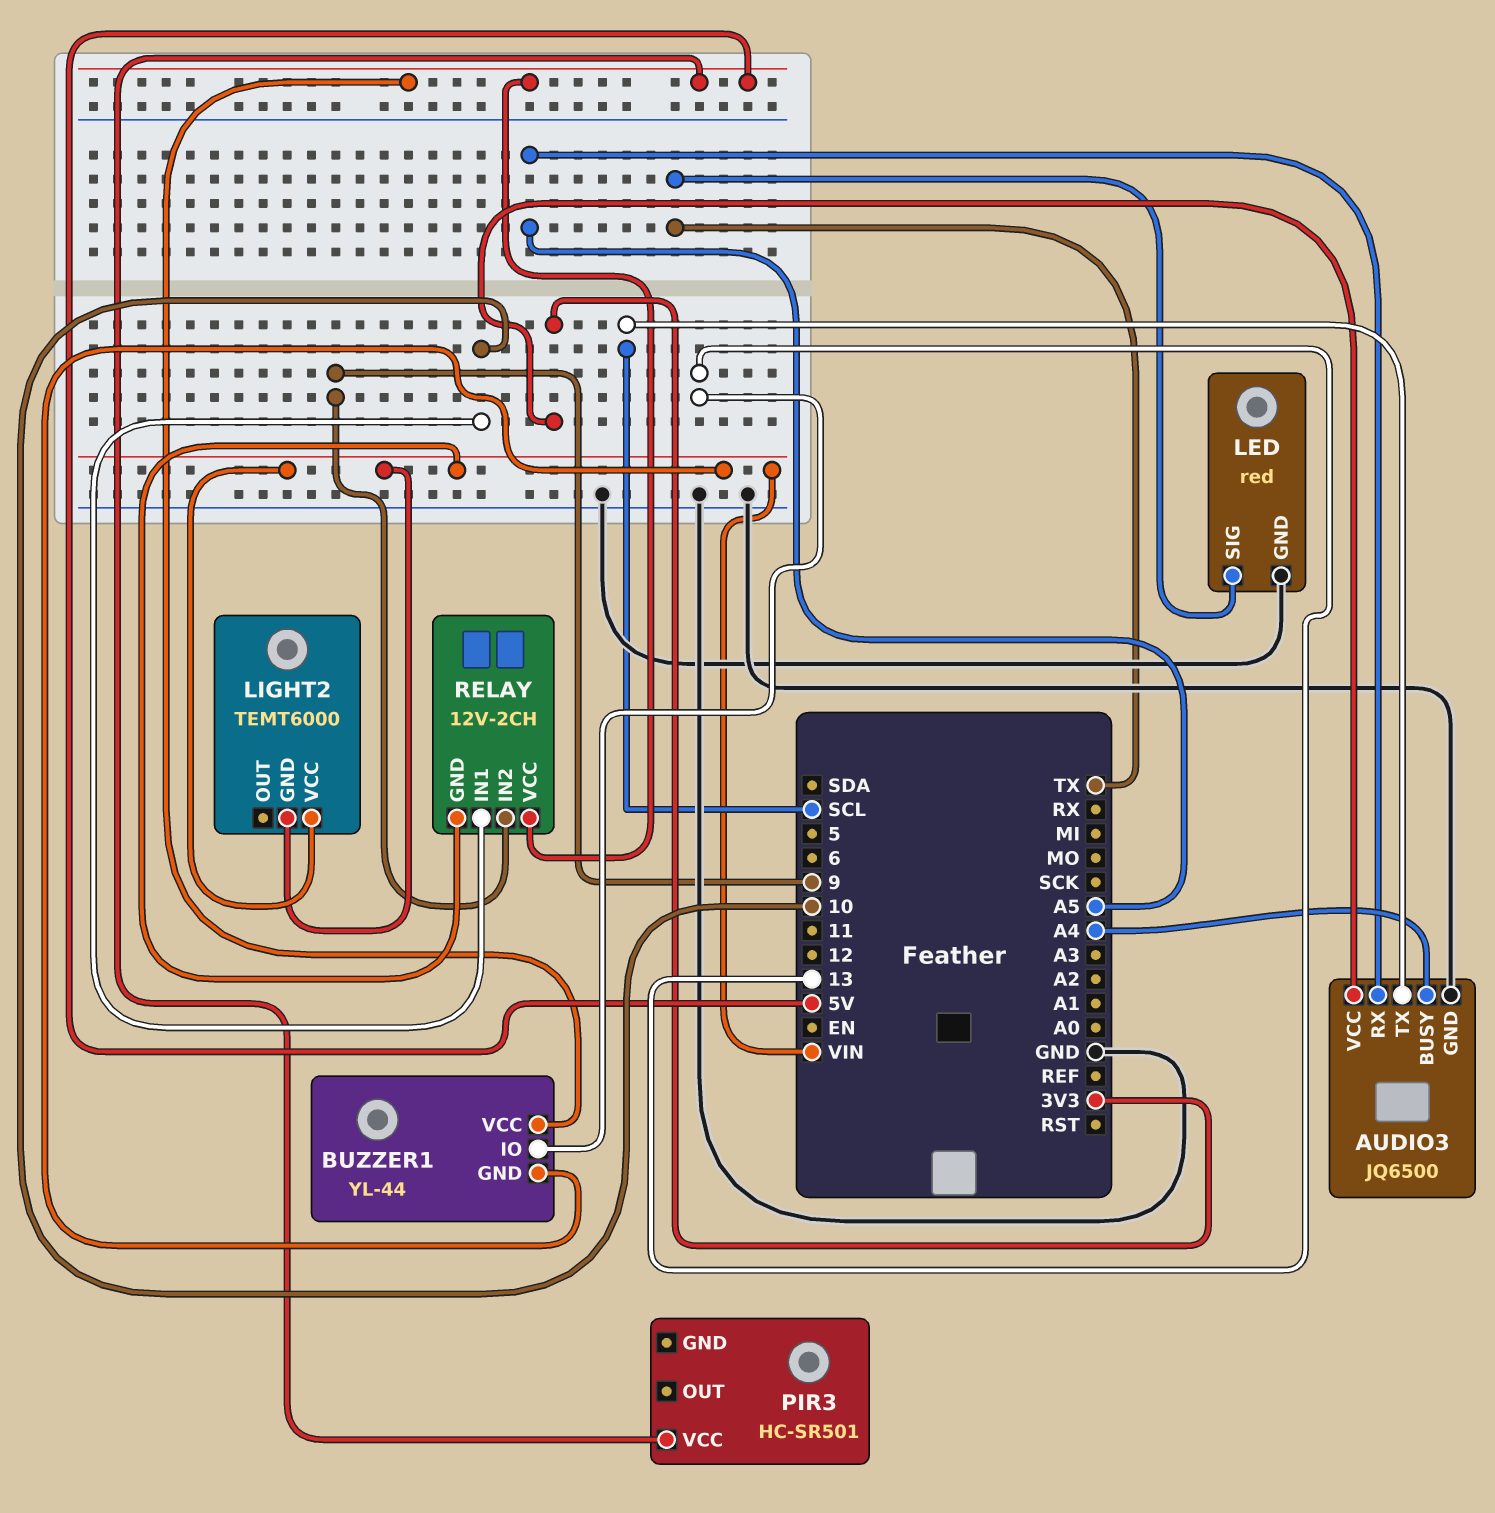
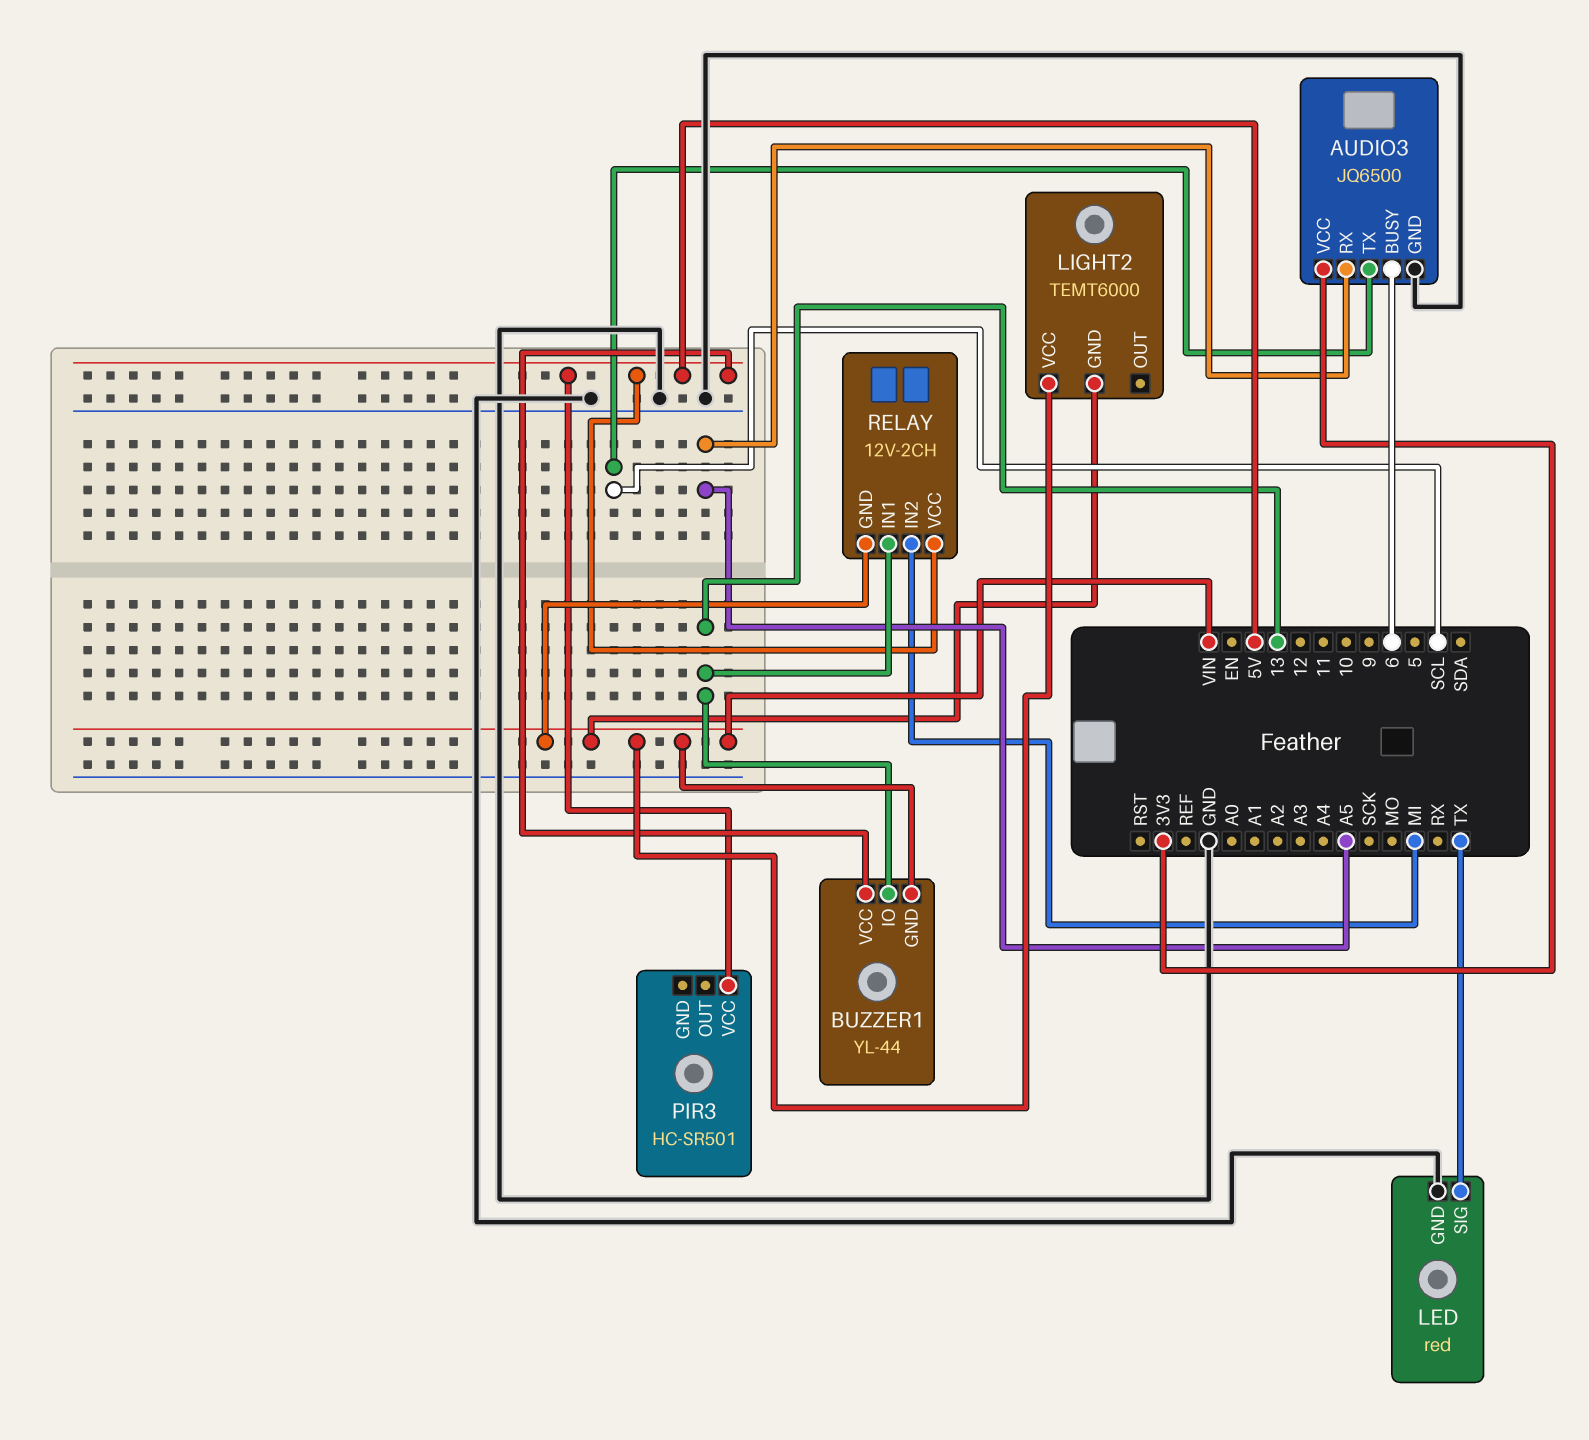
AUDIO3 pin BUSY: A4 -> 6
RELAY pin IN1: 10 -> 13
RELAY pin IN2: 9 -> MI

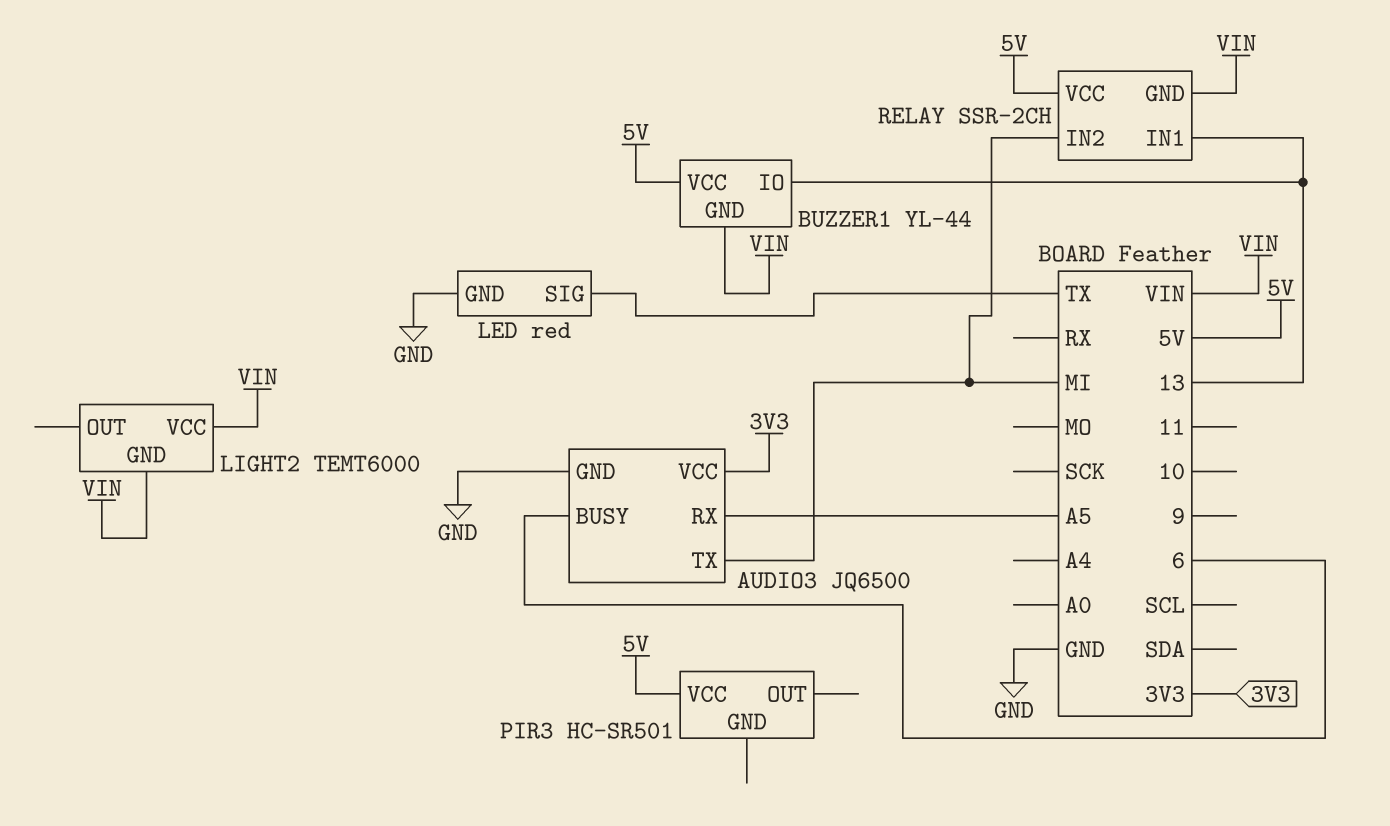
AUDIO3 pin TX: SCL -> MI
RELAY: 12V-2CH -> SSR-2CH

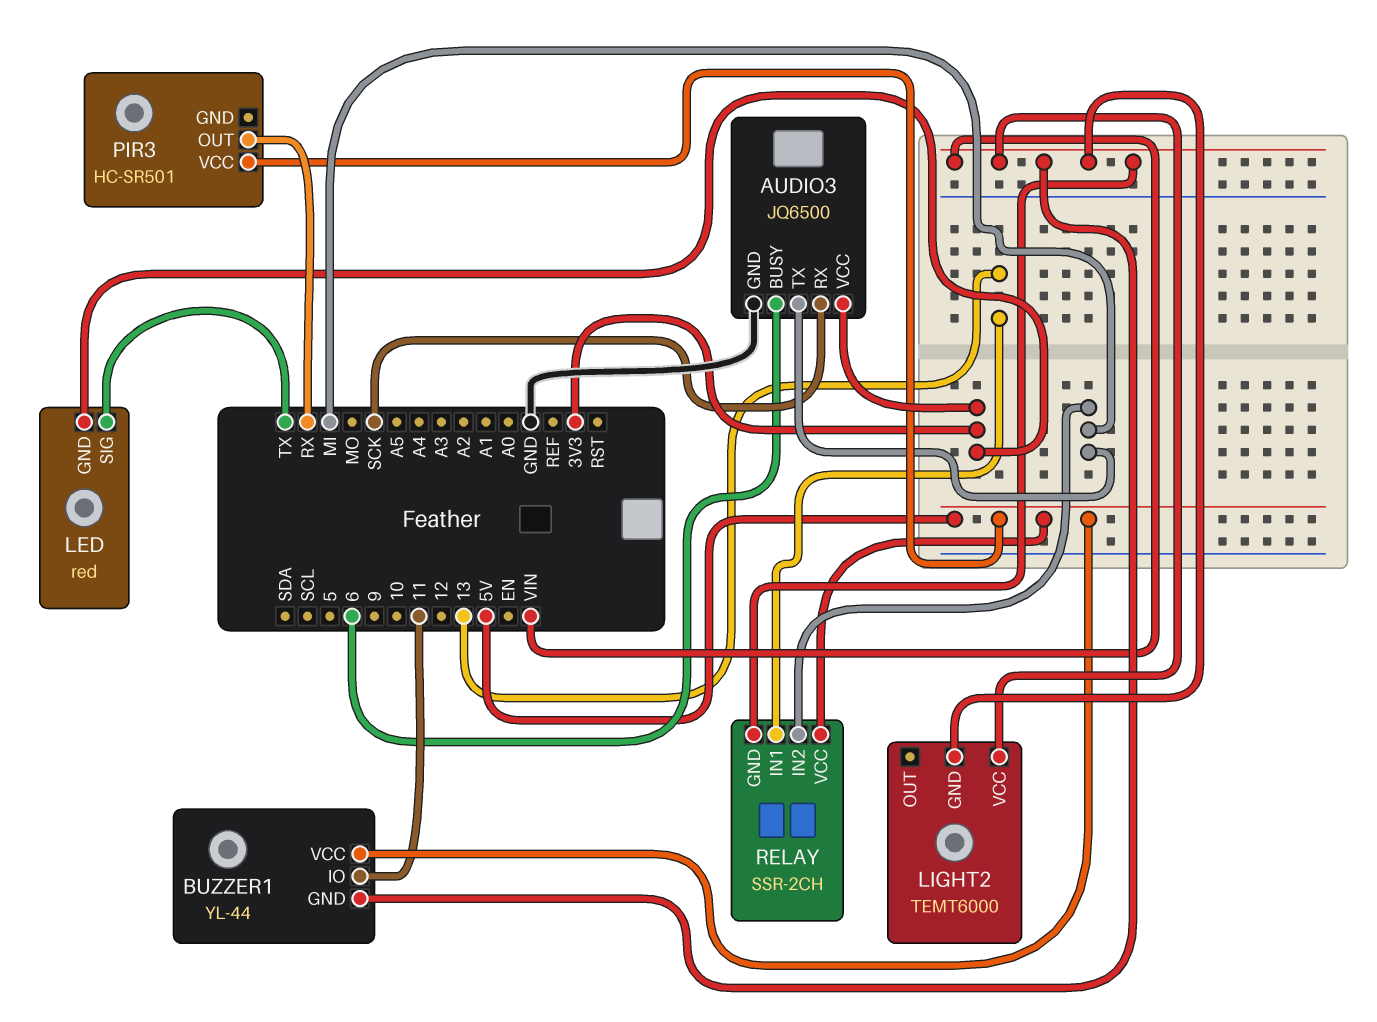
AUDIO3 pin RX: A5 -> SCK
BUZZER1 pin IO: 13 -> 11
LED pin GND: GND -> 3V3
PIR3 pin OUT: none -> RX

